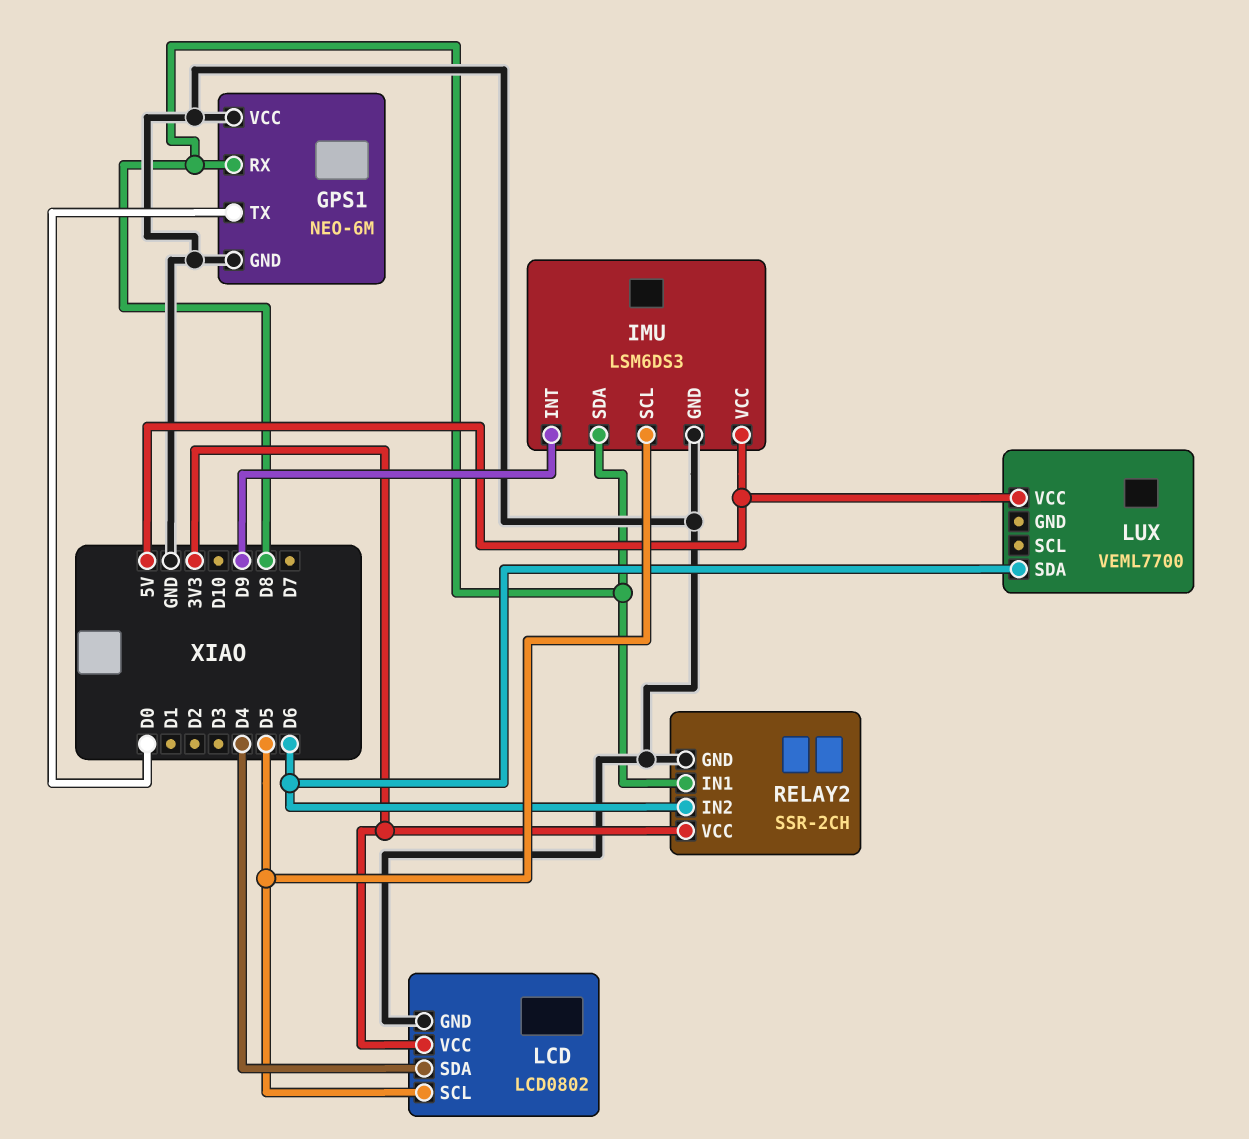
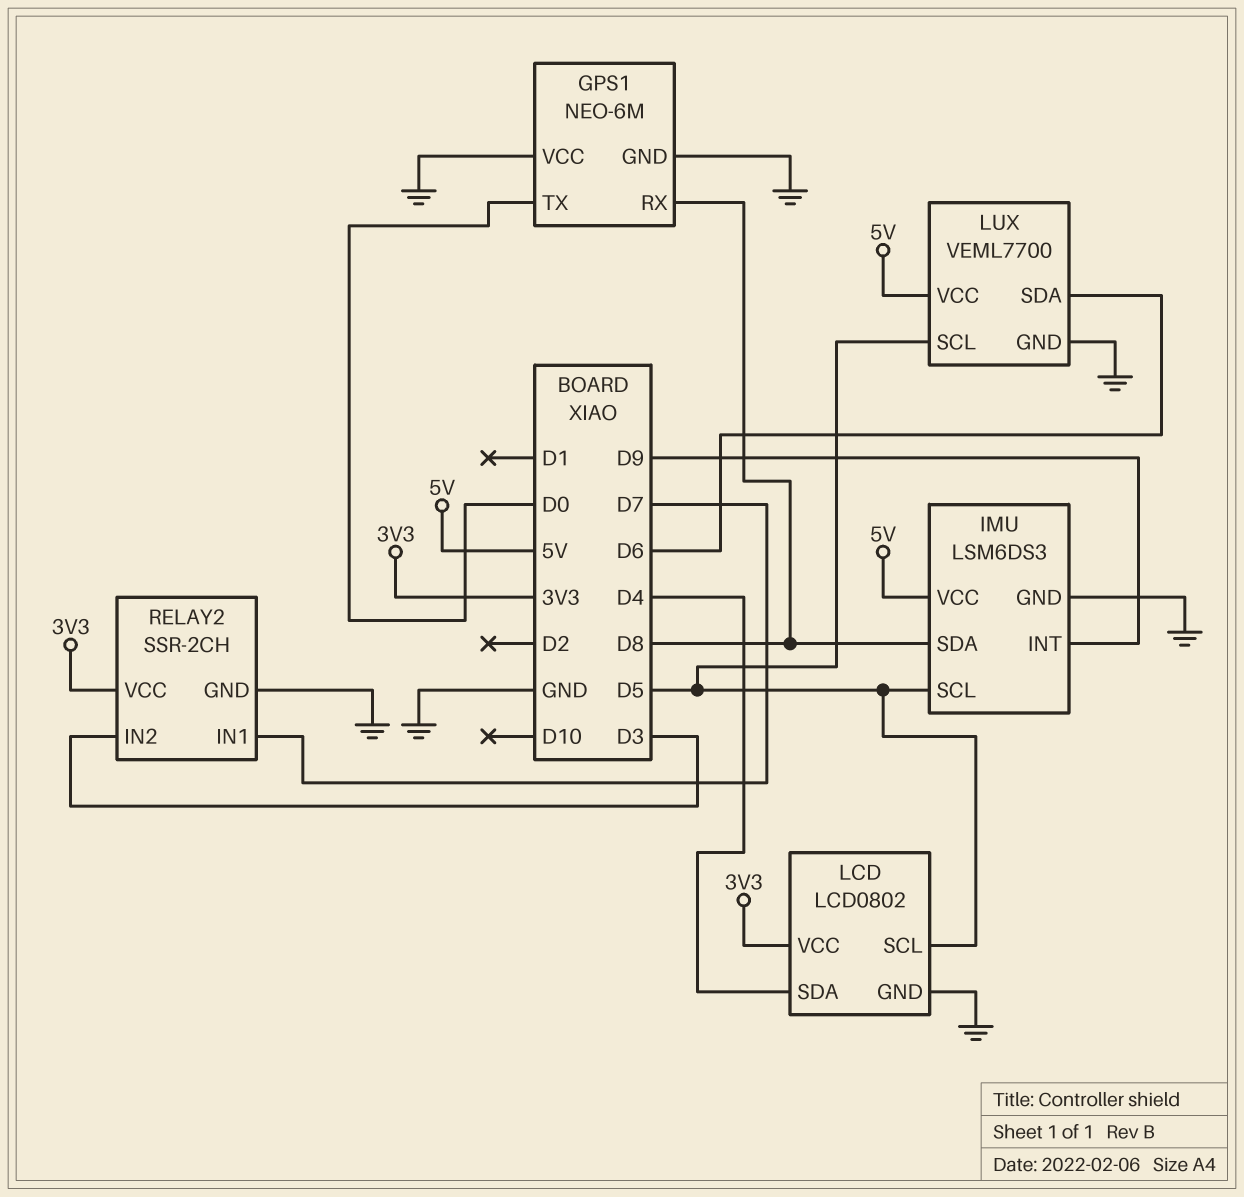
LUX pin GND: none -> GND
LUX pin SCL: none -> D5
RELAY2 pin IN1: D8 -> D7
RELAY2 pin IN2: D6 -> D3

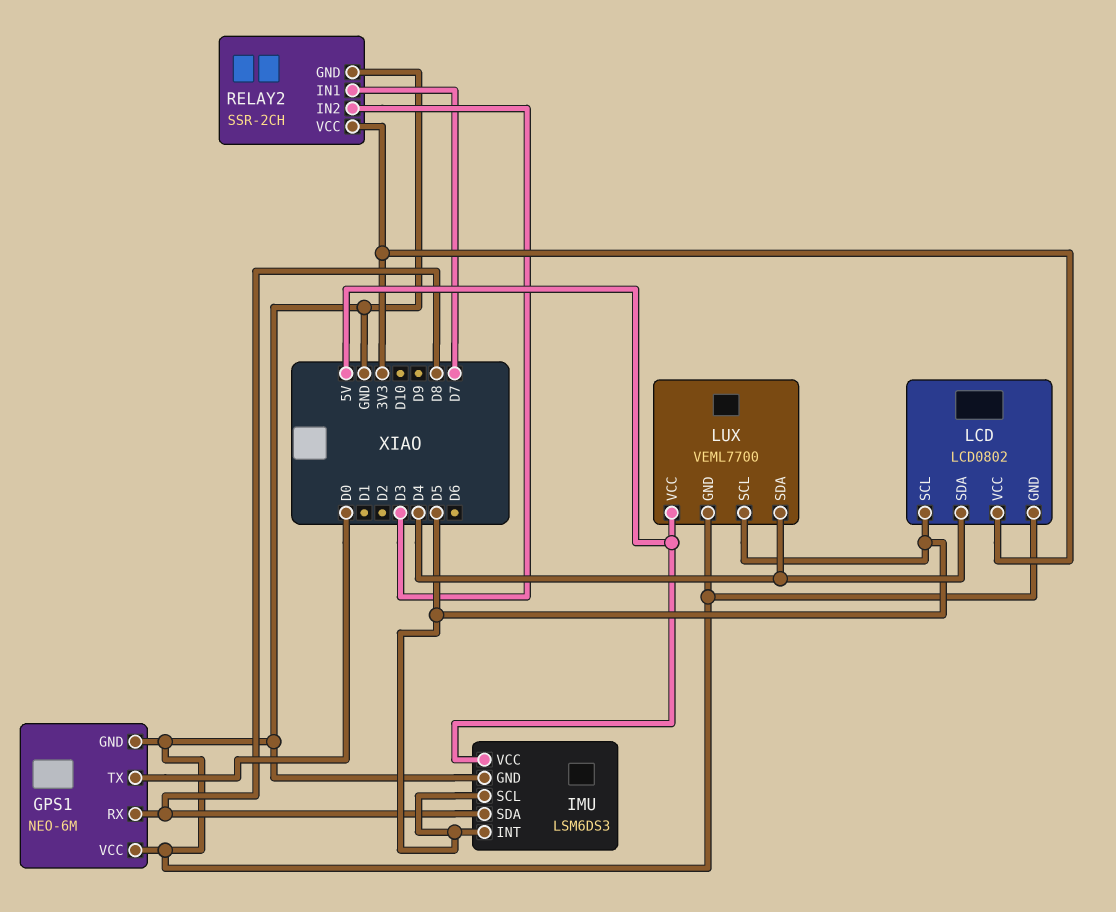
IMU pin INT: D9 -> D5
LUX pin SDA: D6 -> D4

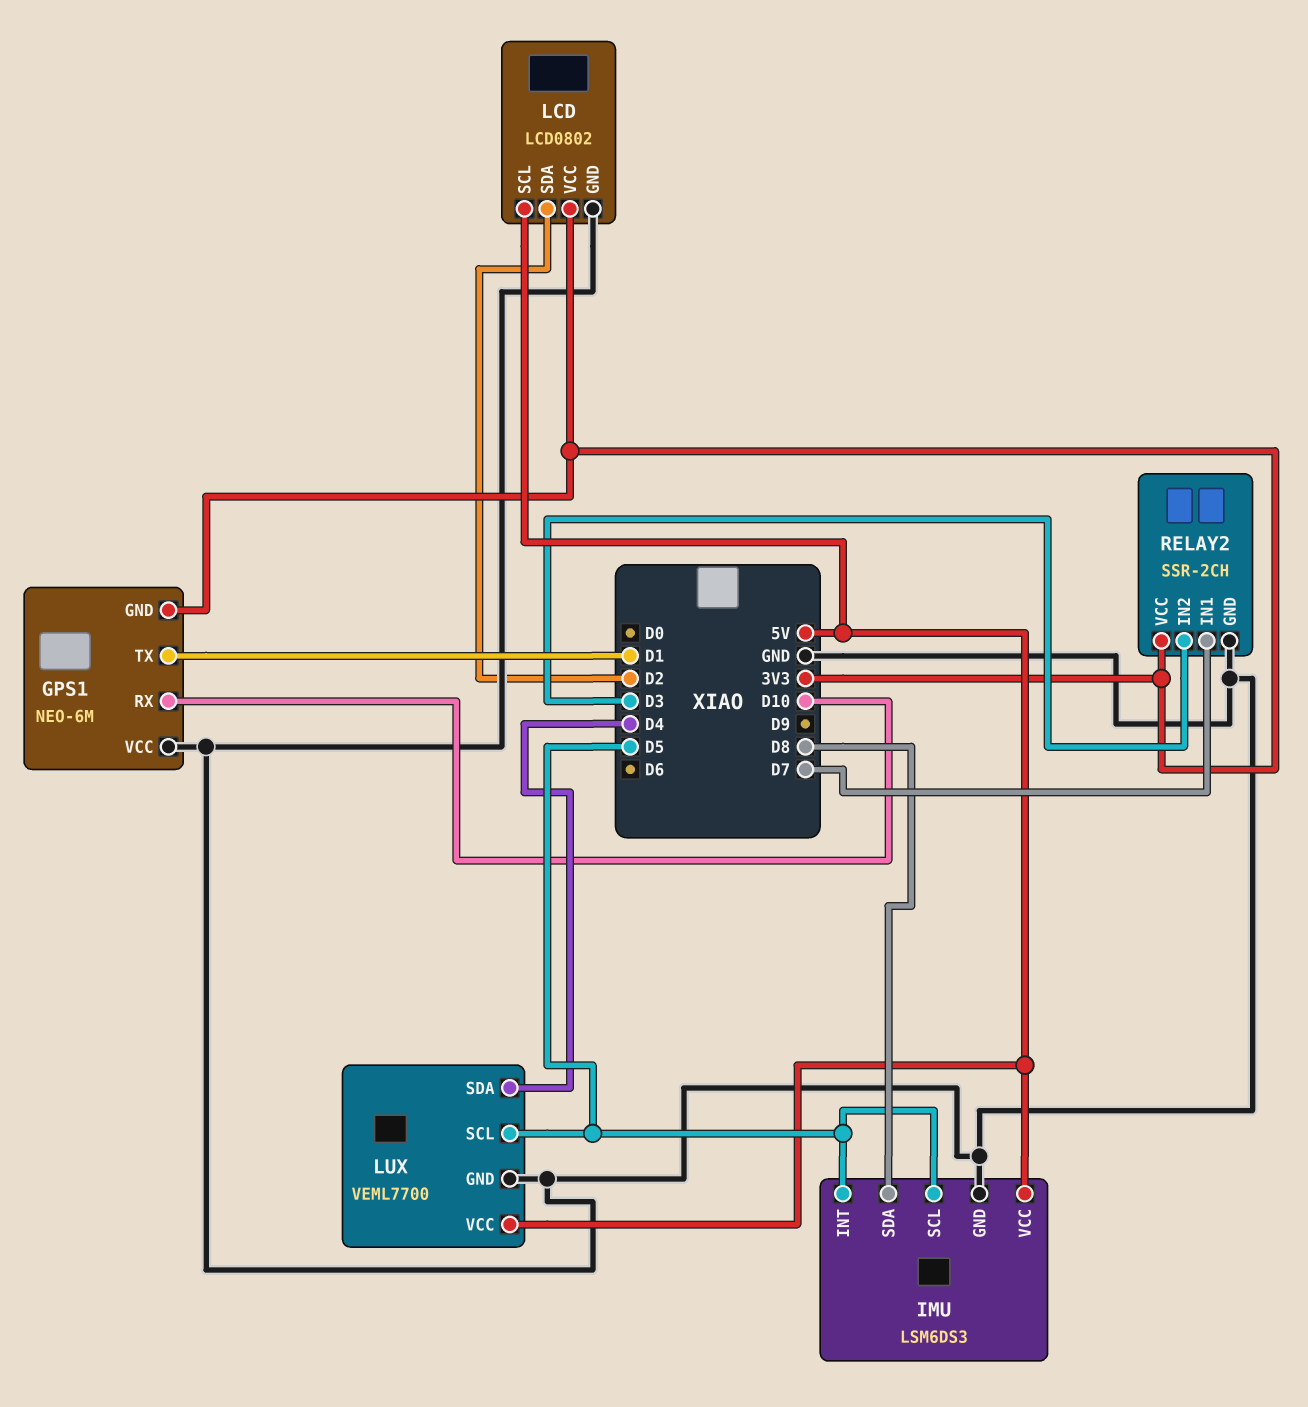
GPS1 pin GND: GND -> 3V3
GPS1 pin RX: D8 -> D10
GPS1 pin TX: D0 -> D1
LCD pin SCL: D5 -> 5V
LCD pin SDA: D4 -> D2

